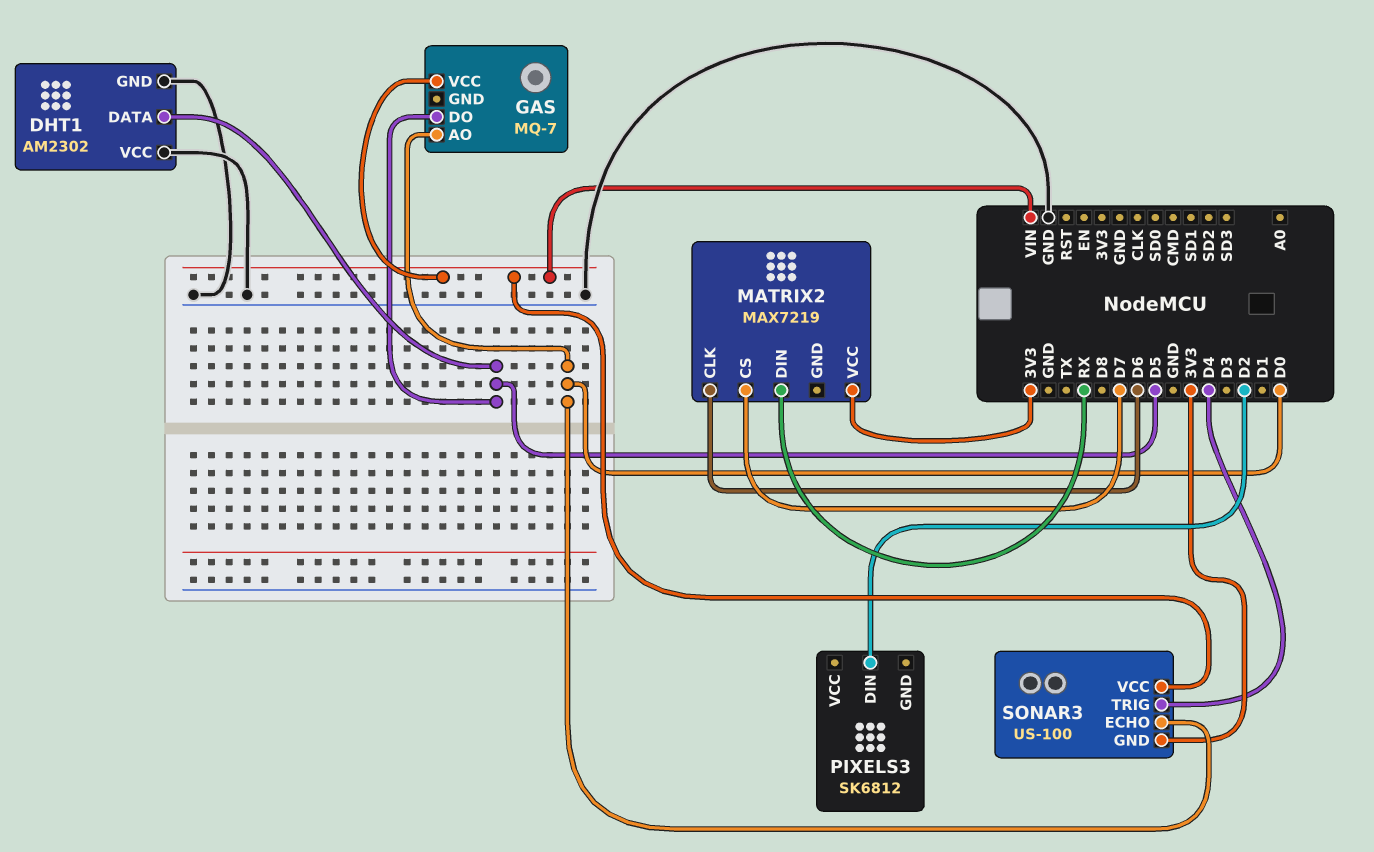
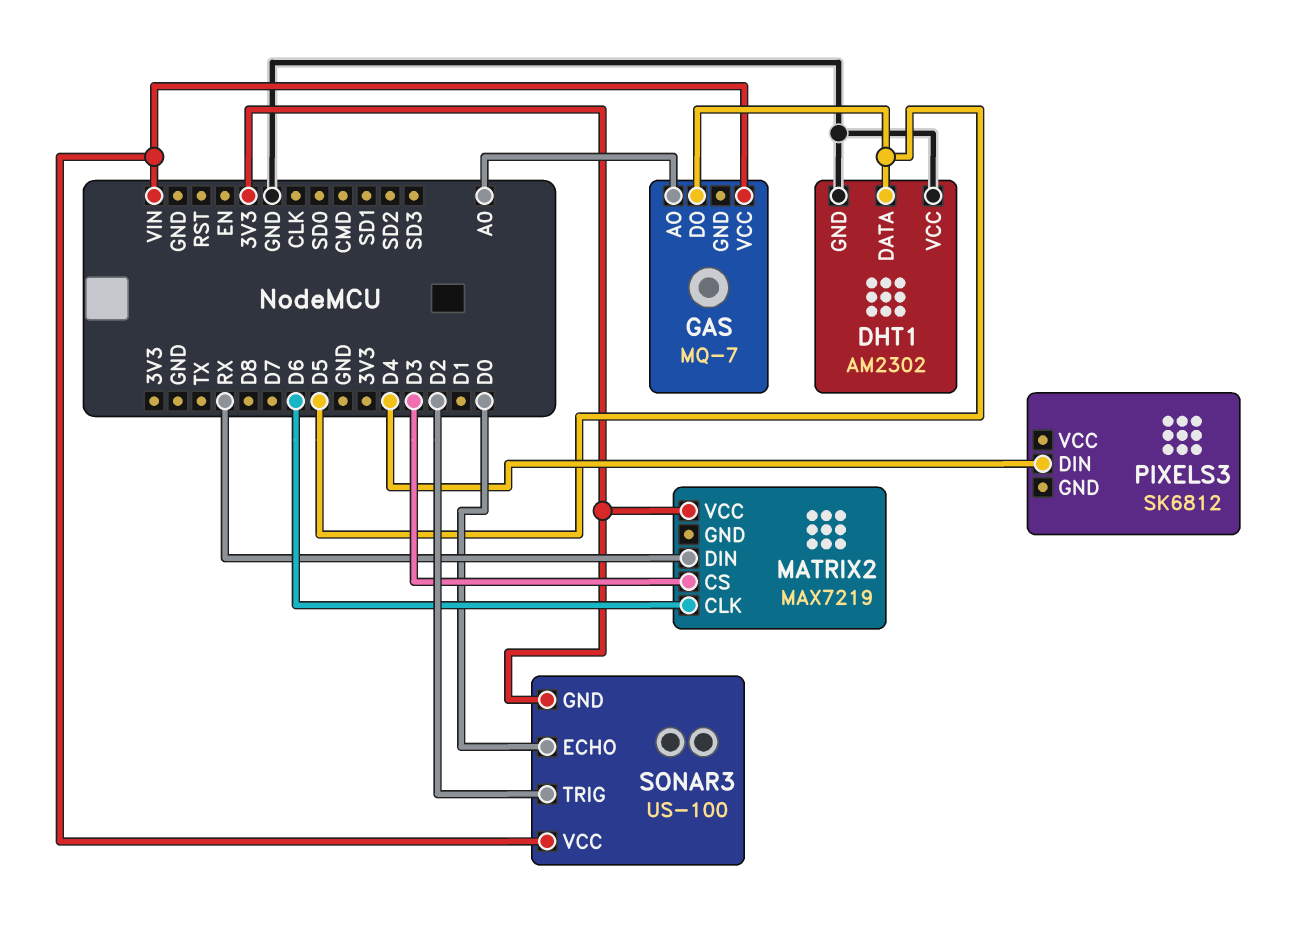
GAS pin AO: D0 -> A0
MATRIX2 pin CS: D7 -> D3
PIXELS3 pin DIN: D2 -> D4
SONAR3 pin TRIG: D4 -> D2

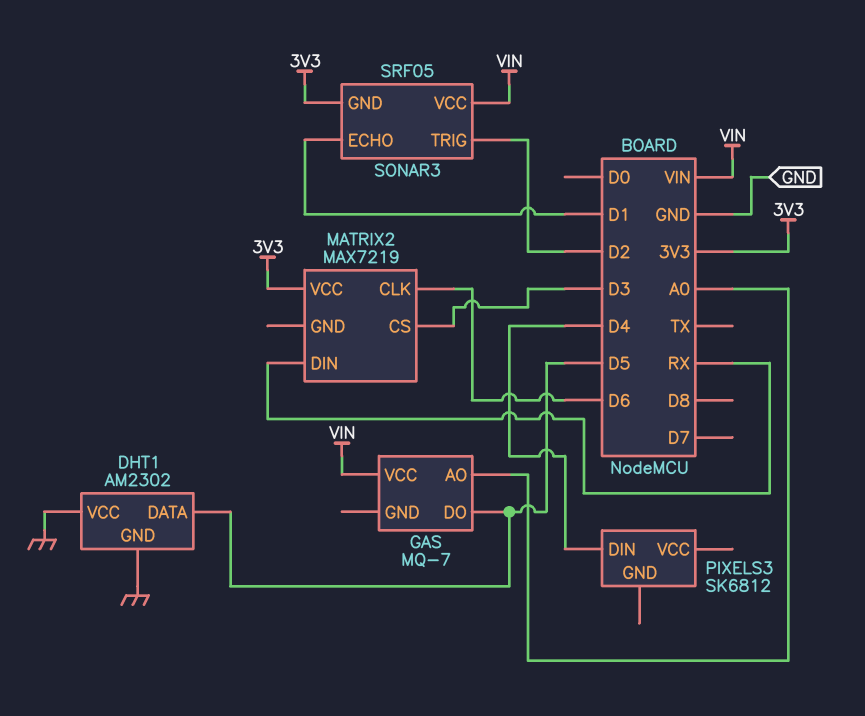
SONAR3: US-100 -> SRF05
SONAR3 pin ECHO: D0 -> D1

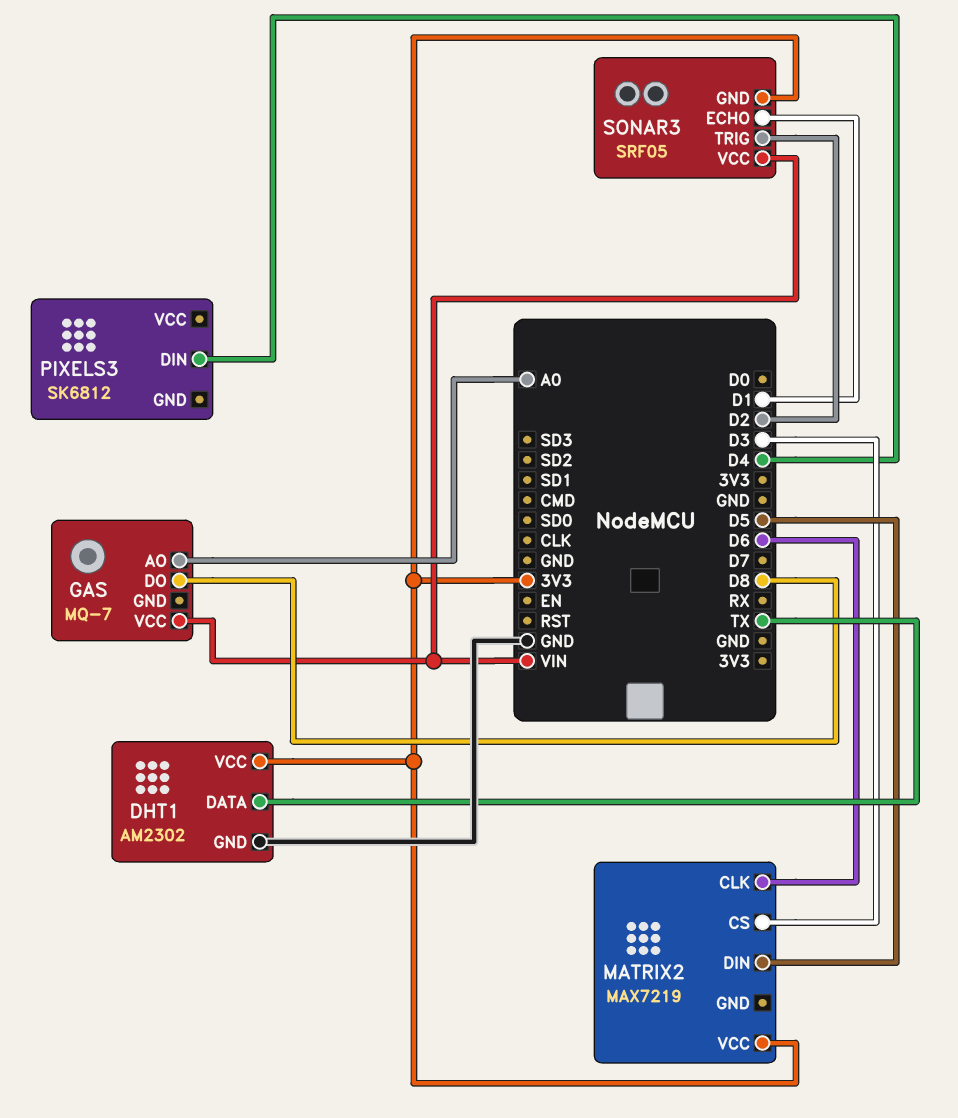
DHT1 pin DATA: D5 -> TX
DHT1 pin VCC: GND -> 3V3
GAS pin DO: D5 -> D8
MATRIX2 pin DIN: RX -> D5

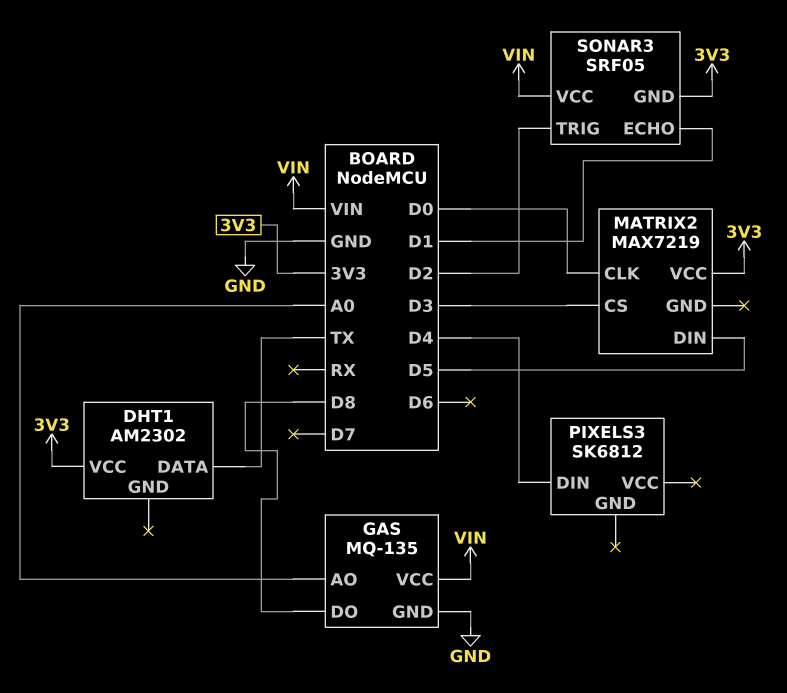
DHT1 pin GND: GND -> none
GAS: MQ-7 -> MQ-135
GAS pin GND: none -> GND
MATRIX2 pin CLK: D6 -> D0

